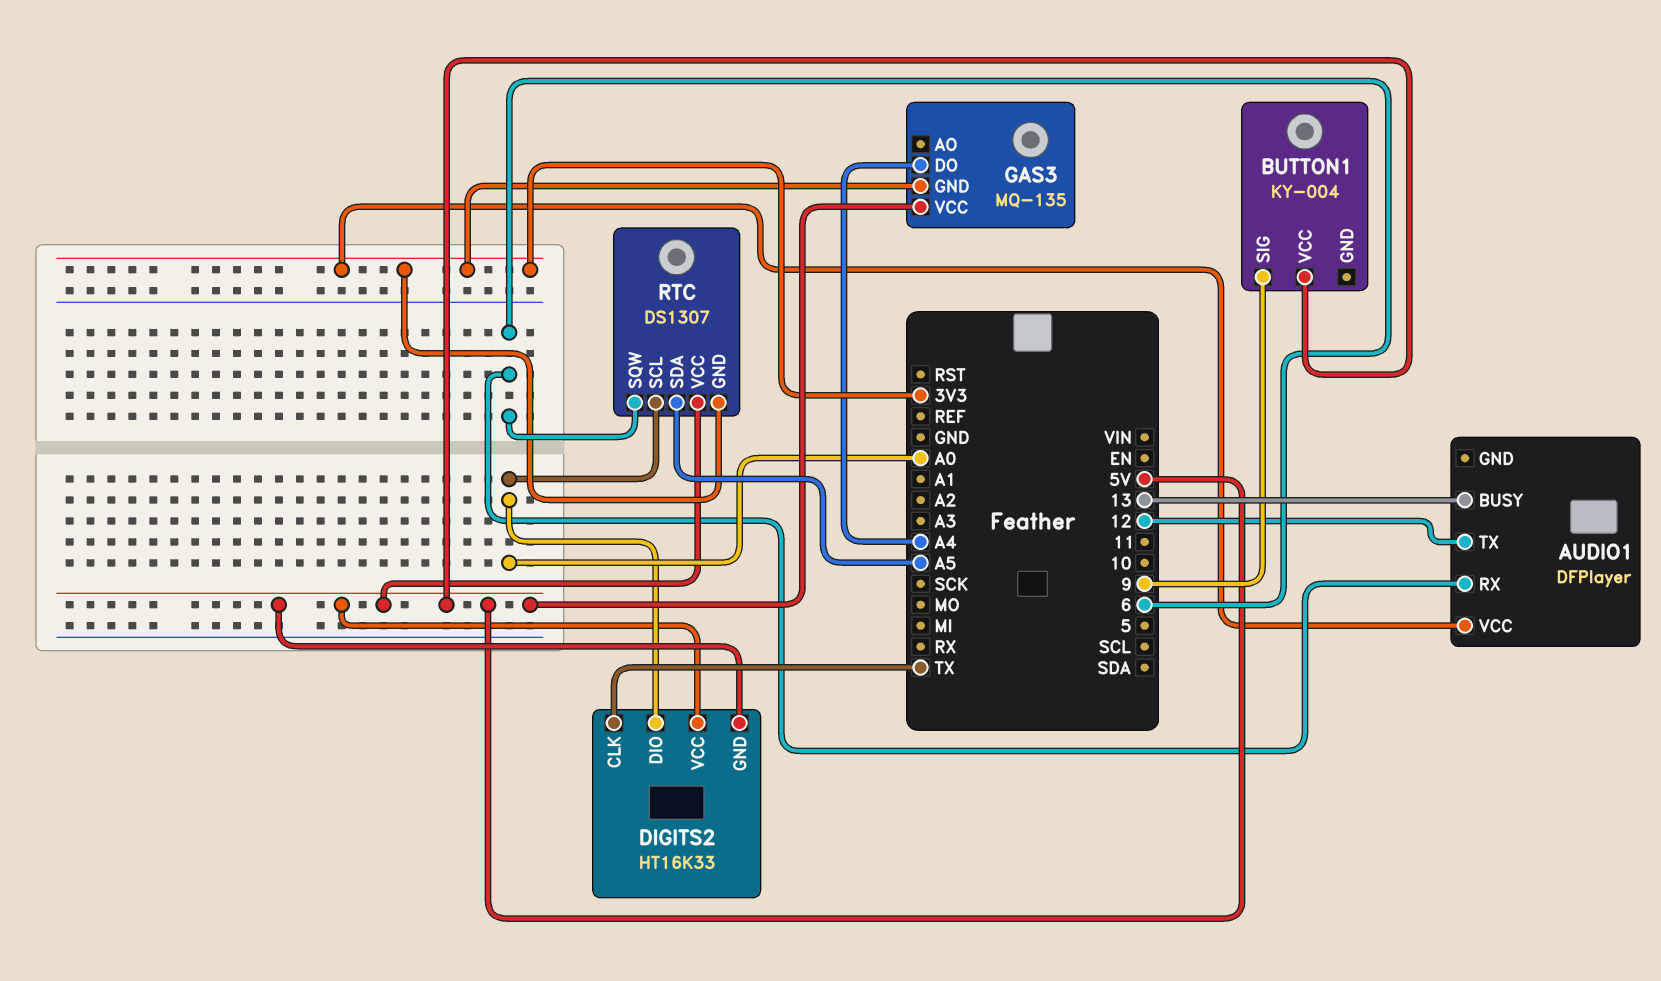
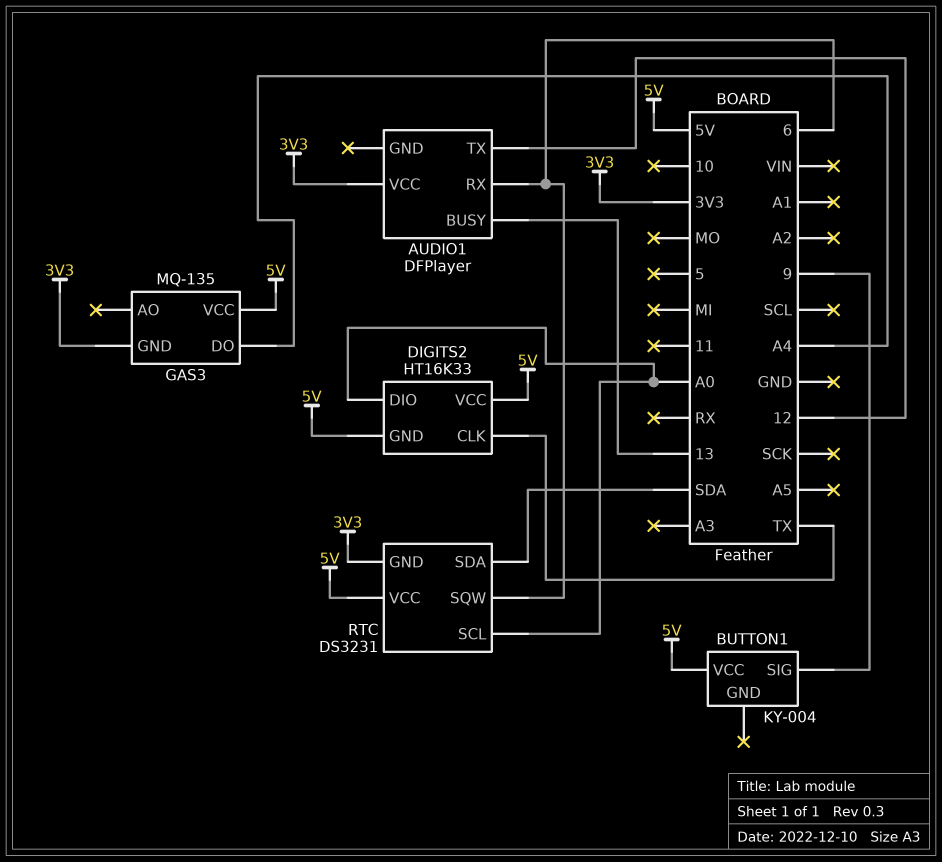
RTC: DS1307 -> DS3231
RTC pin SDA: A5 -> SDA

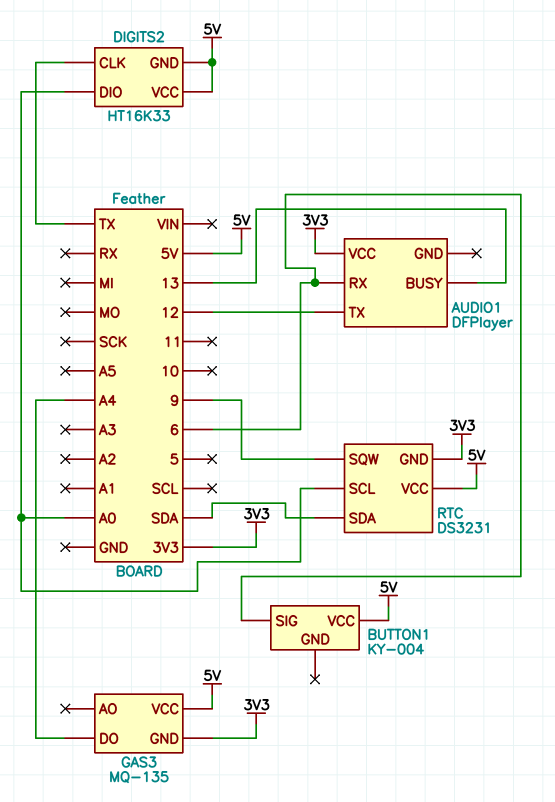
BUTTON1 pin SIG: 9 -> 6
RTC pin SQW: 6 -> 9

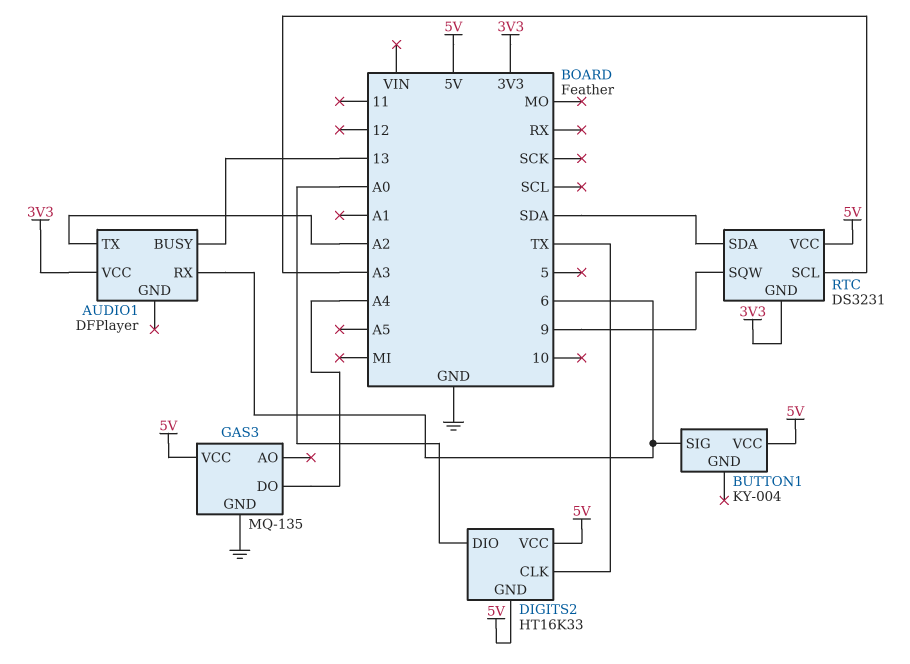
AUDIO1 pin TX: 12 -> A2
GAS3 pin GND: 3V3 -> GND
RTC pin SCL: A0 -> A3

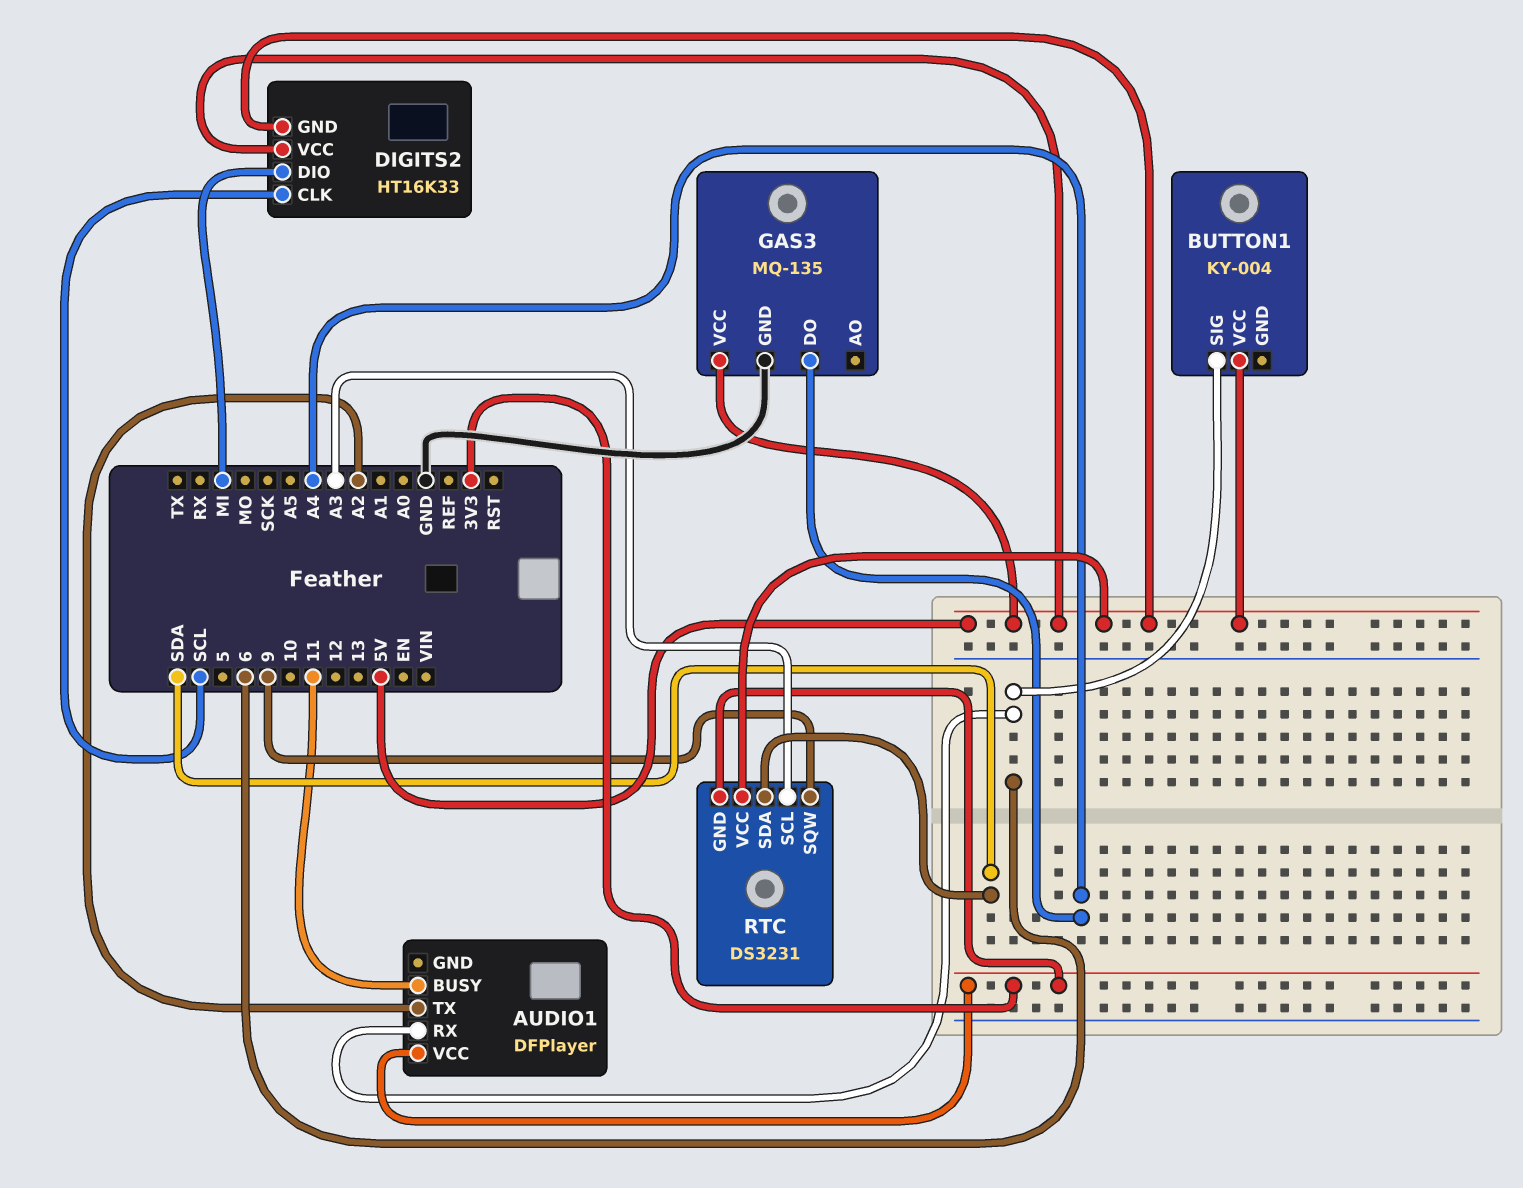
AUDIO1 pin BUSY: 13 -> 11
DIGITS2 pin CLK: TX -> SCL
DIGITS2 pin DIO: A0 -> MI

